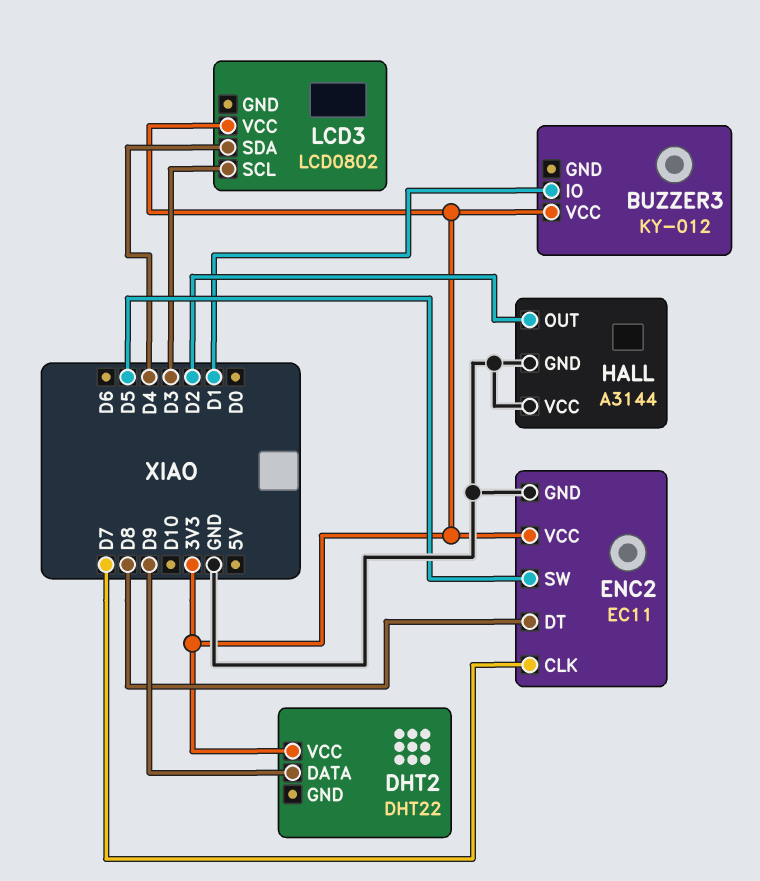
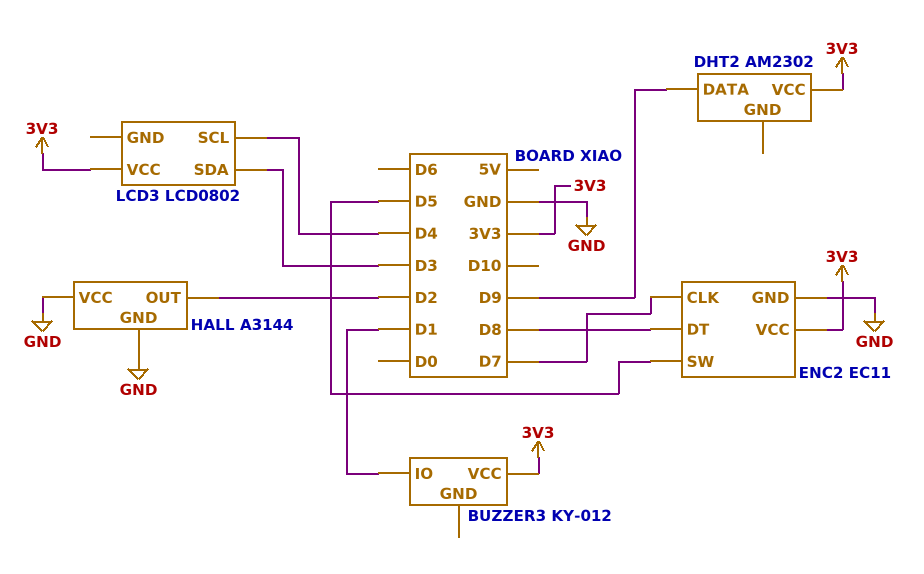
DHT2: DHT22 -> AM2302
LCD3 pin SCL: D3 -> D4
LCD3 pin SDA: D4 -> D3

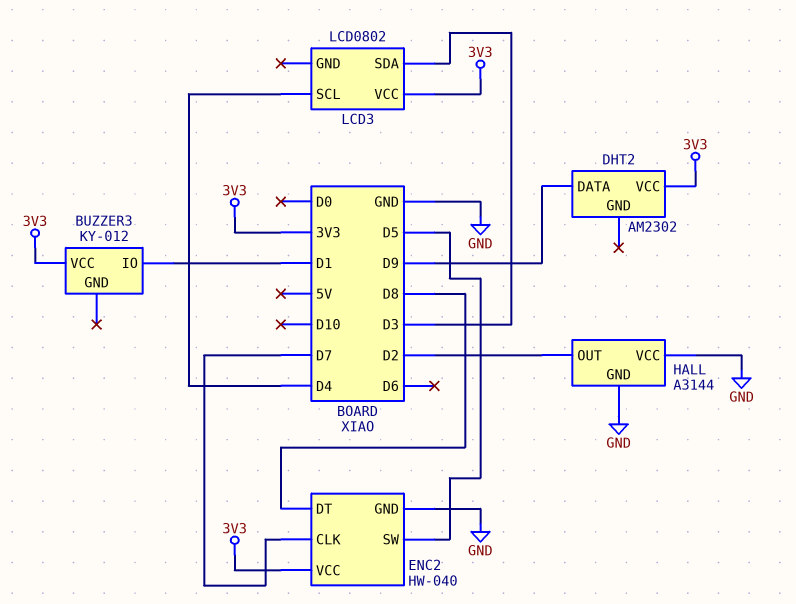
ENC2: EC11 -> HW-040

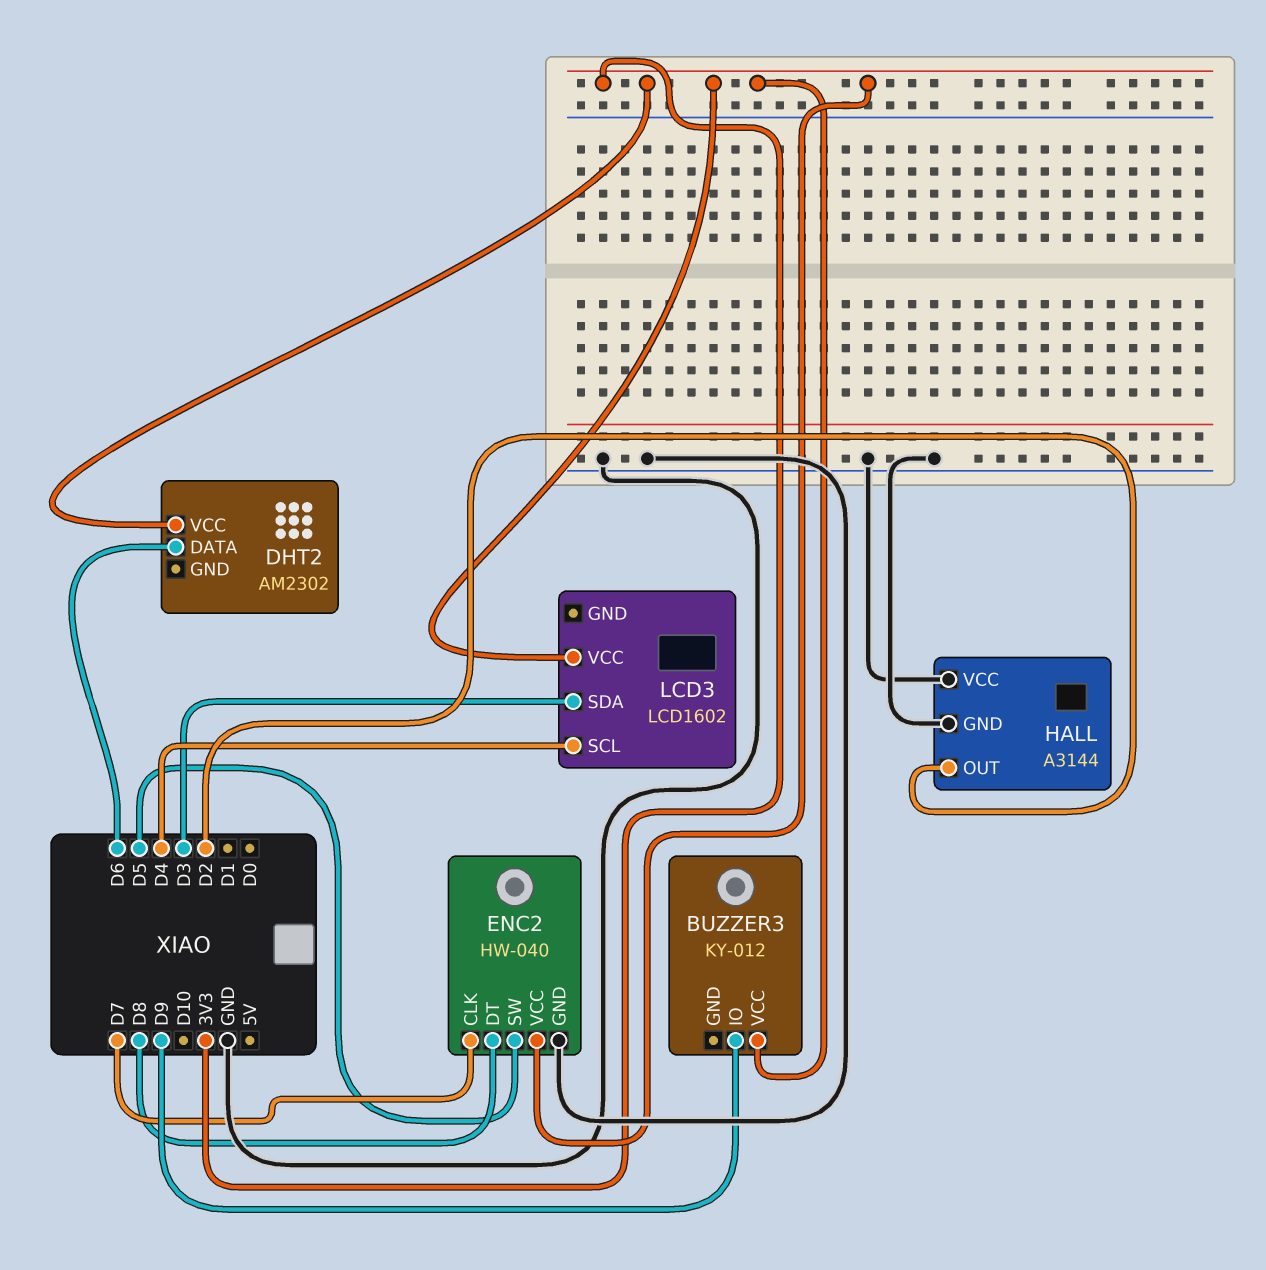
BUZZER3 pin IO: D1 -> D9
DHT2 pin DATA: D9 -> D6
LCD3: LCD0802 -> LCD1602

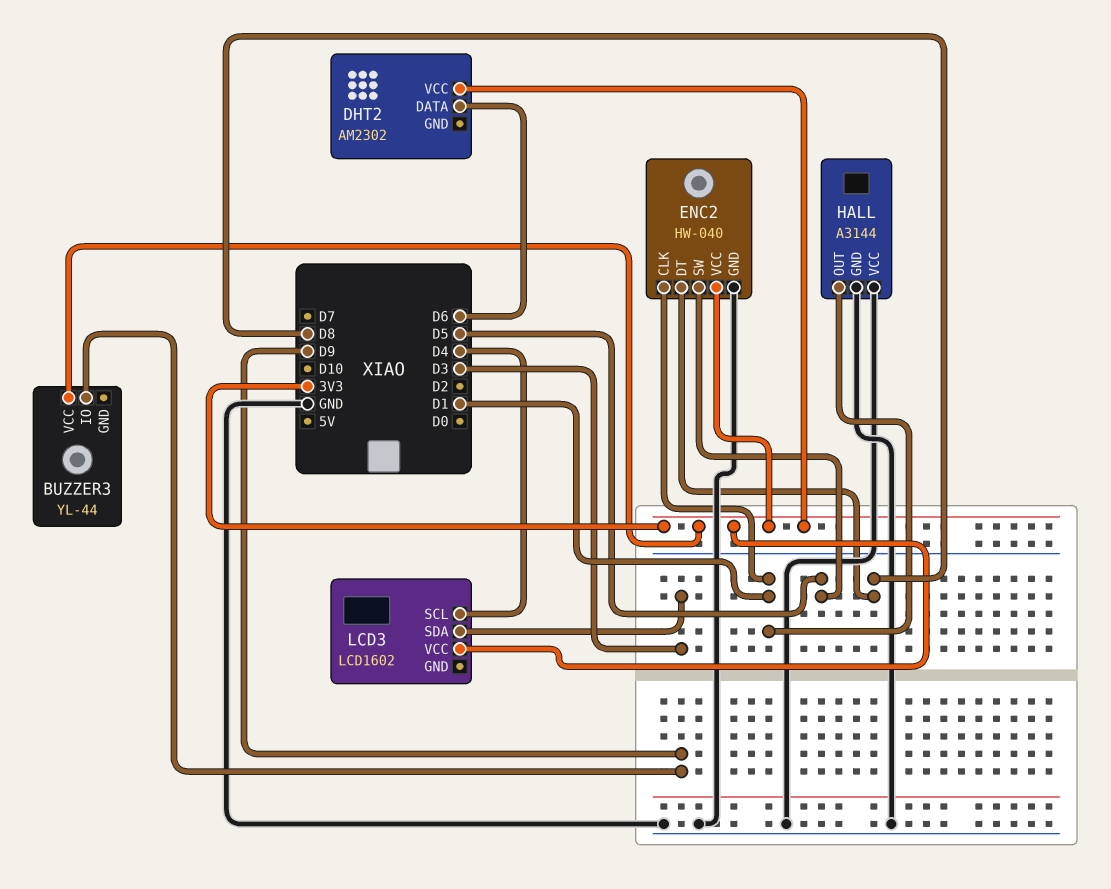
BUZZER3: KY-012 -> YL-44
ENC2 pin CLK: D7 -> D1
HALL pin OUT: D2 -> D1

